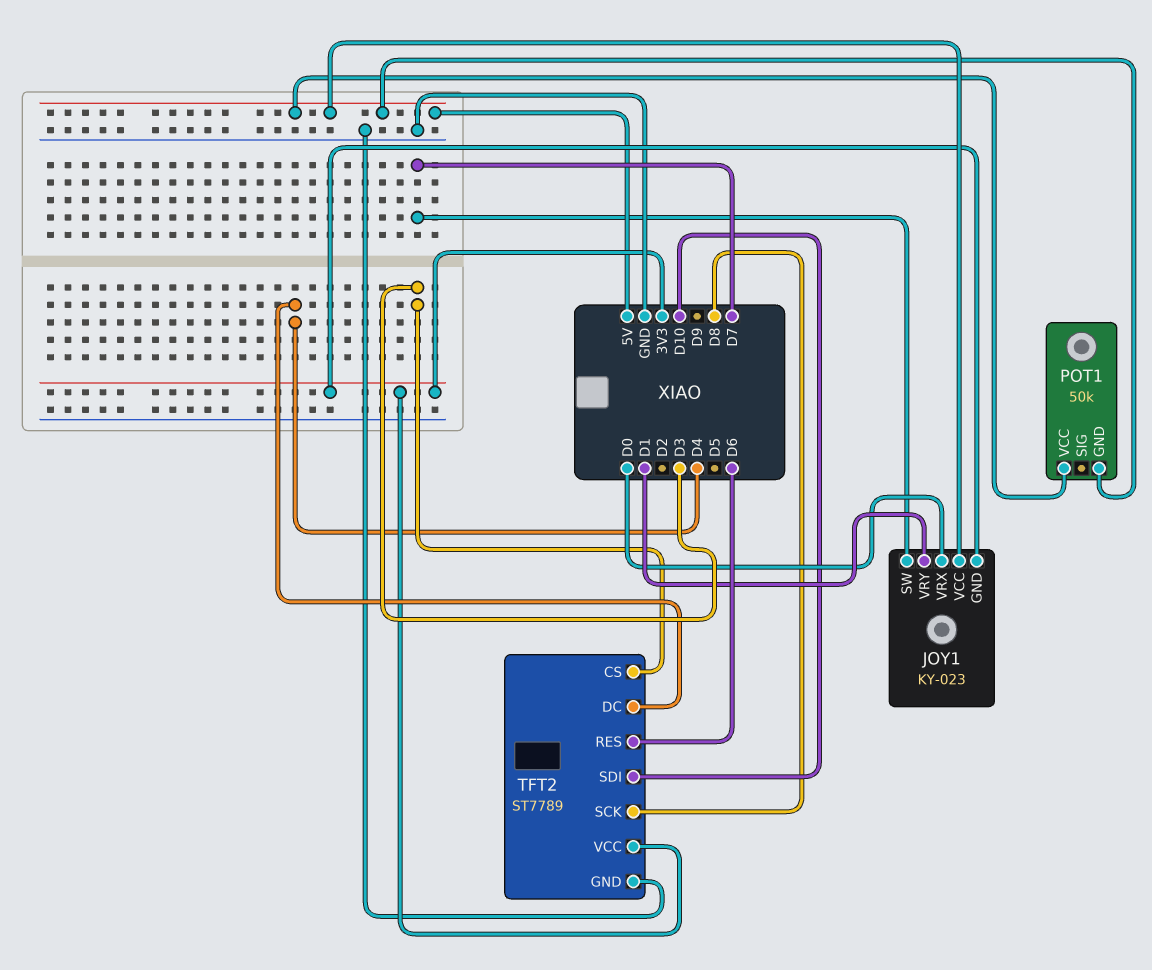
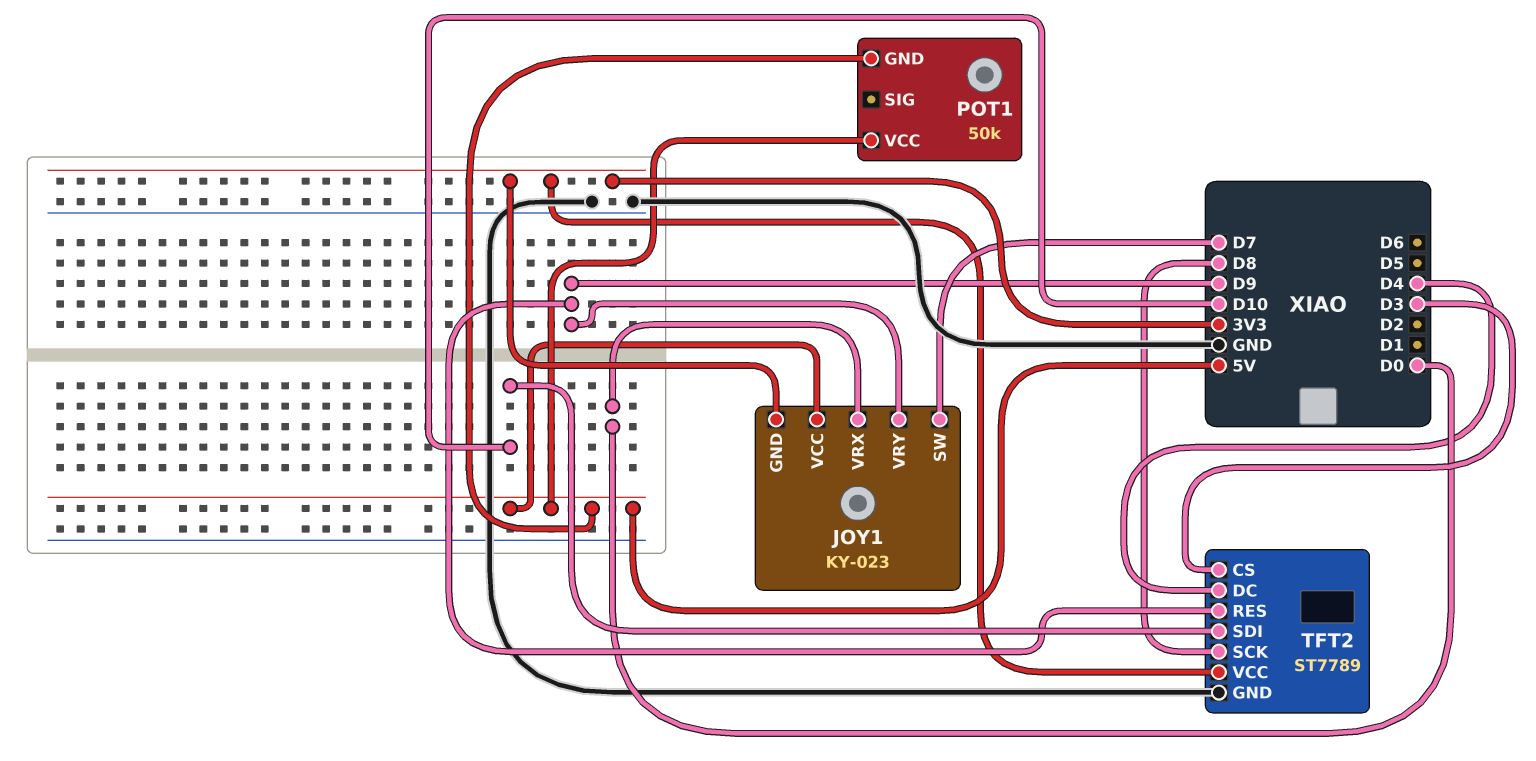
JOY1 pin VRY: D1 -> D9
TFT2 pin RES: D6 -> D9

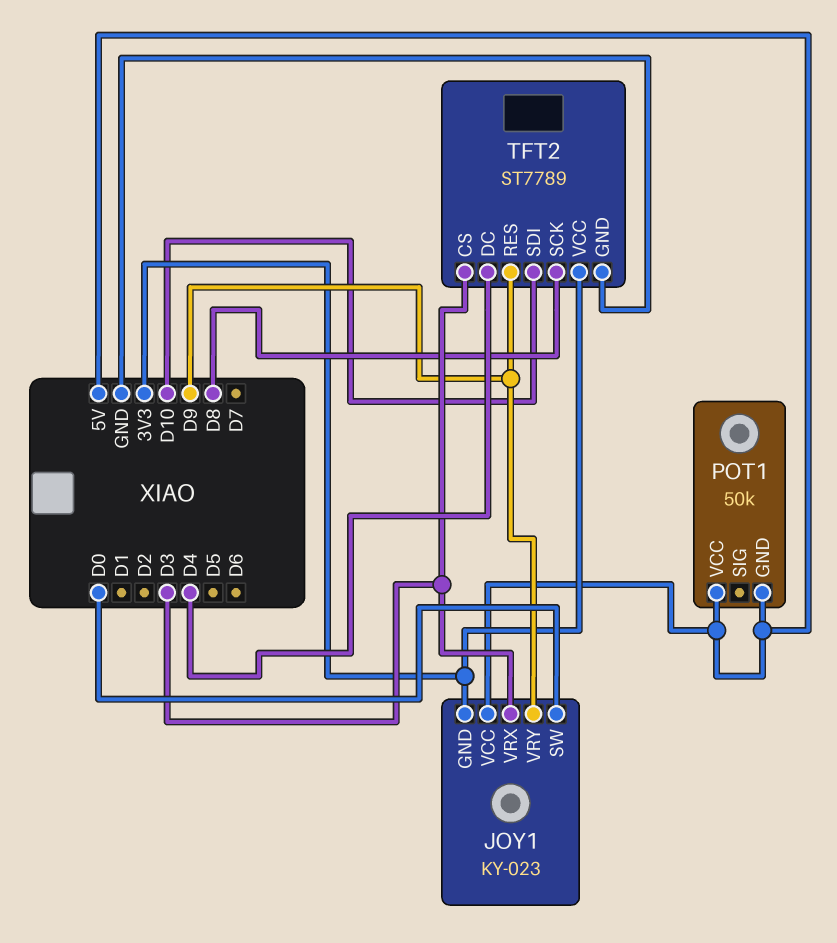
JOY1 pin SW: D7 -> D0
JOY1 pin VRX: D0 -> D3

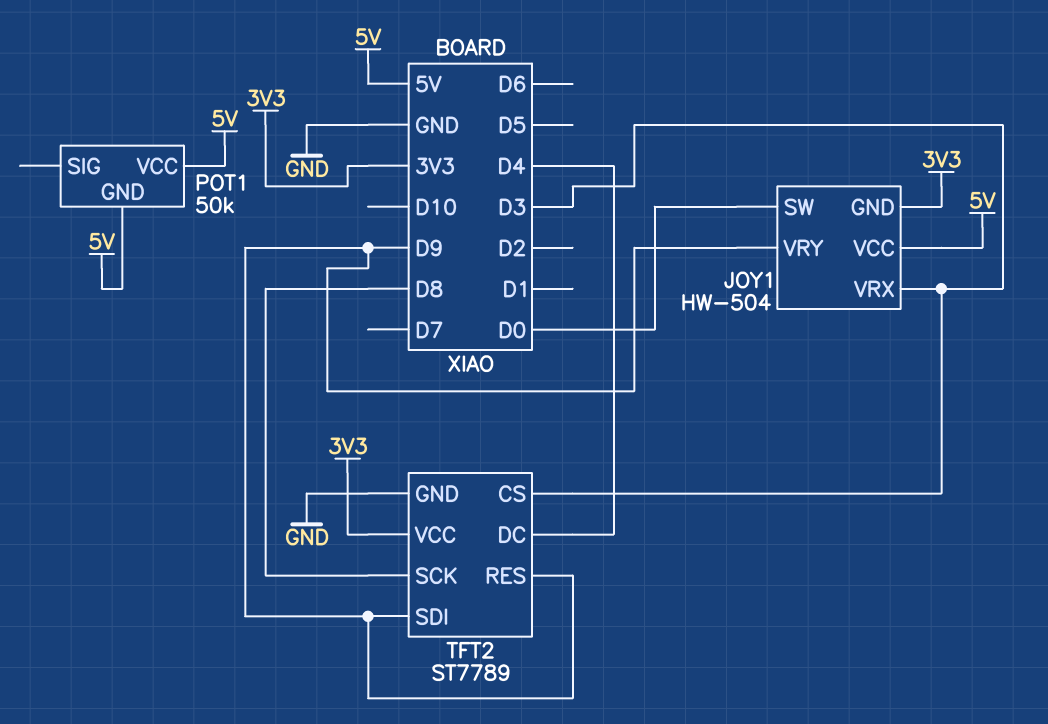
JOY1: KY-023 -> HW-504
TFT2 pin SDI: D10 -> D9

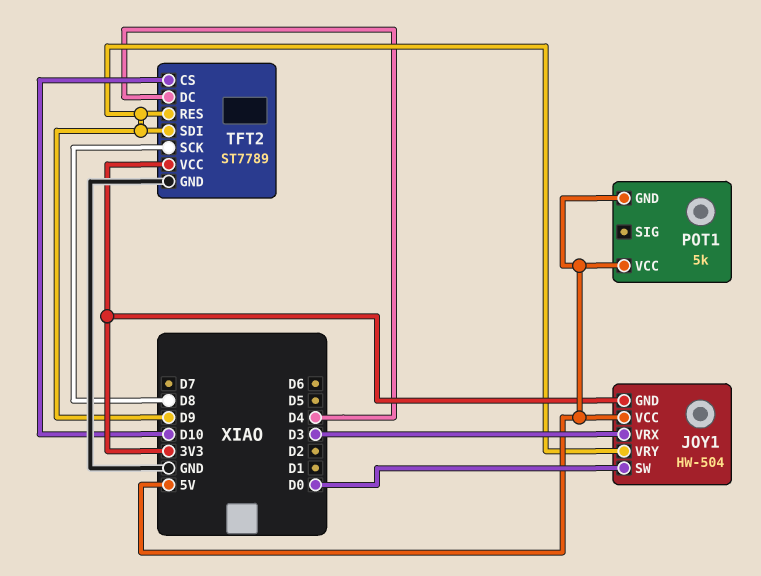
POT1: 50k -> 5k
TFT2 pin CS: D3 -> D10

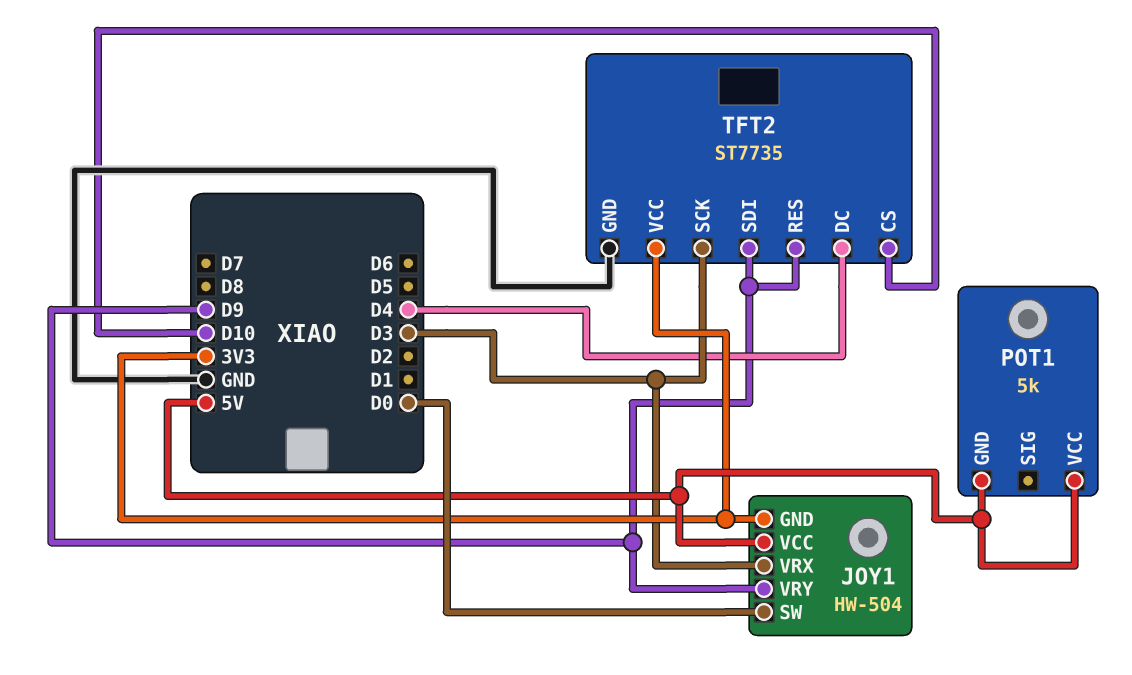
TFT2: ST7789 -> ST7735
TFT2 pin SCK: D8 -> D3

